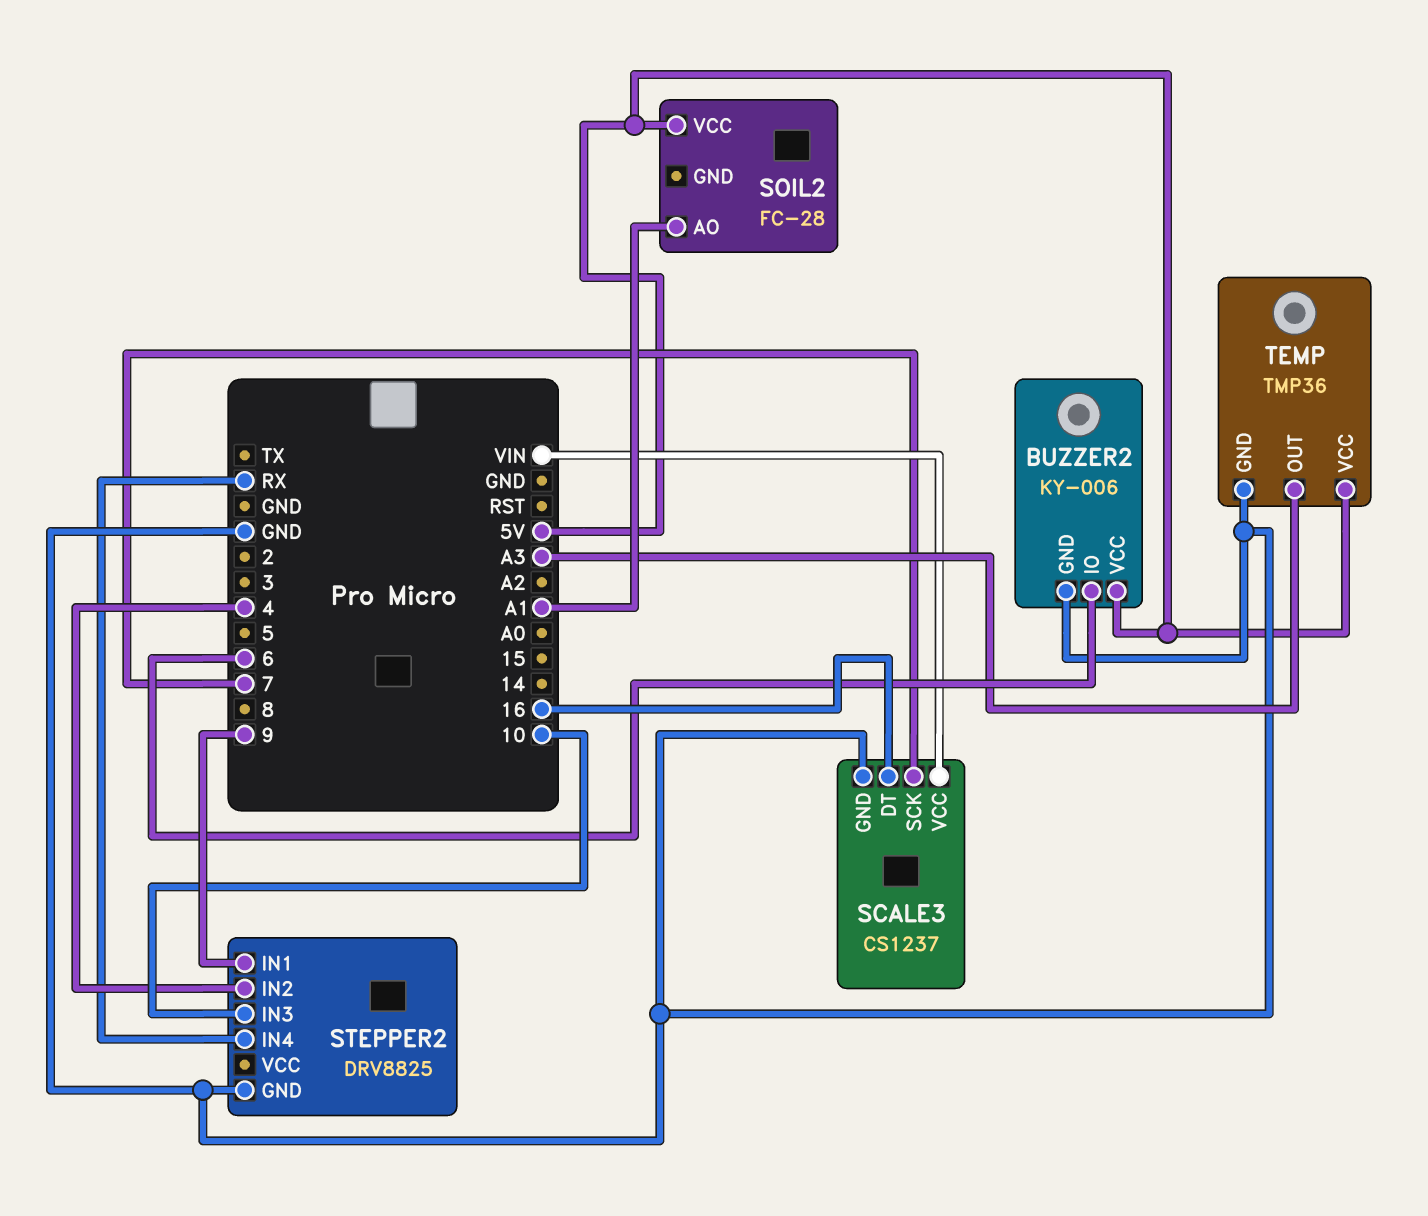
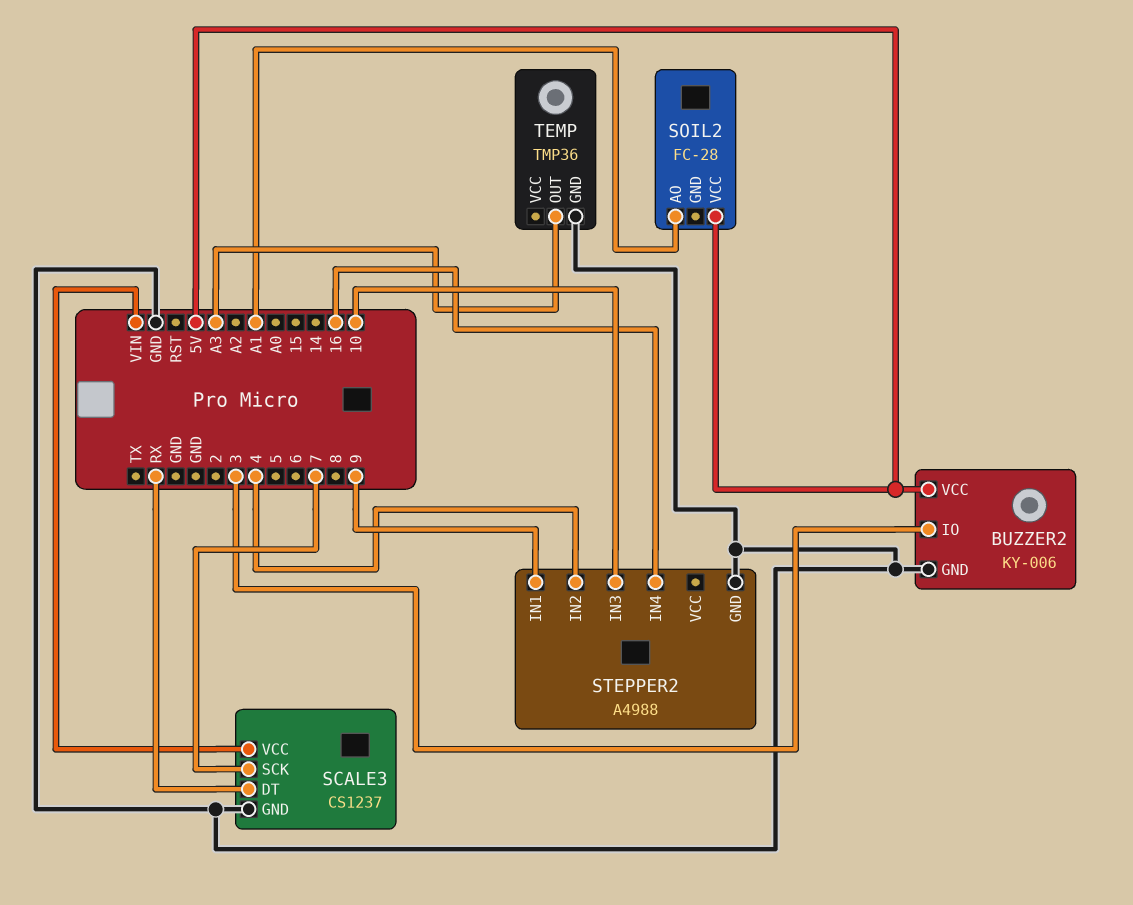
BUZZER2 pin IO: 6 -> 3
SCALE3 pin DT: 16 -> RX
STEPPER2: DRV8825 -> A4988
STEPPER2 pin IN4: RX -> 16
TEMP pin VCC: 5V -> none

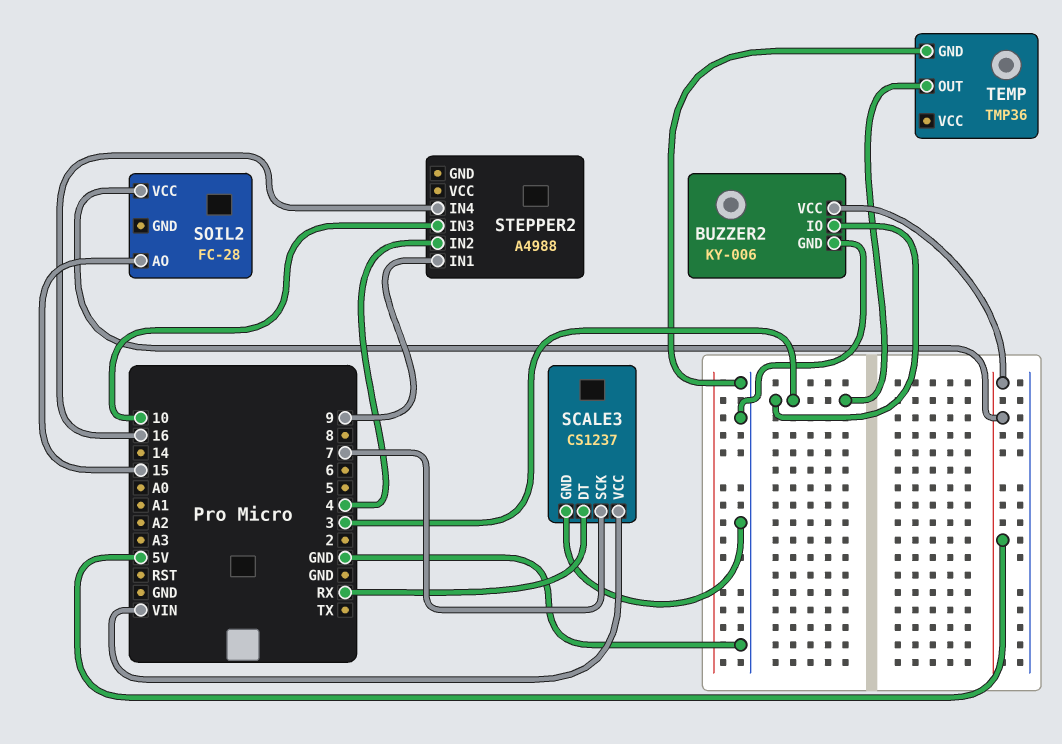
SOIL2 pin AO: A1 -> 15
STEPPER2 pin GND: GND -> none
TEMP pin OUT: A3 -> 3

